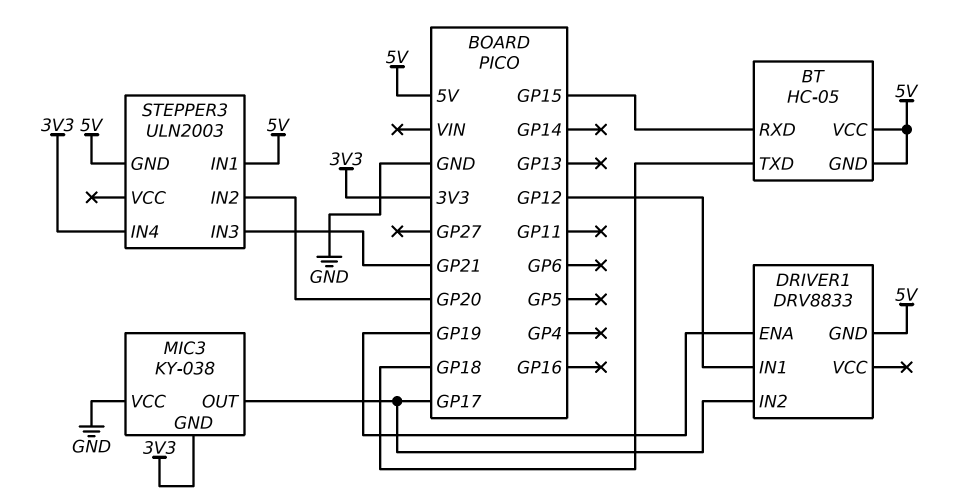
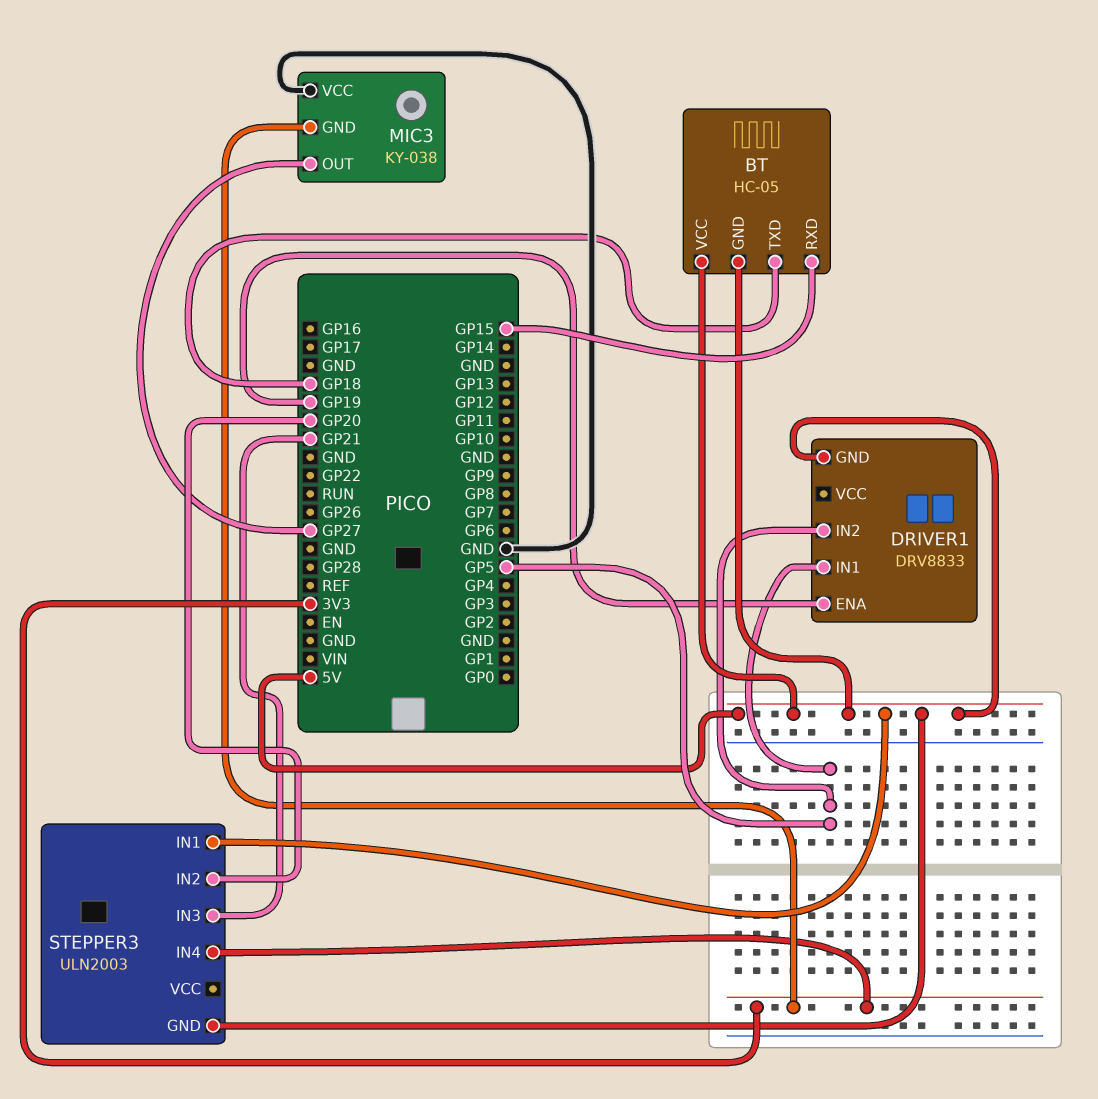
DRIVER1 pin IN1: GP12 -> GP5
DRIVER1 pin IN2: GP17 -> GP5
MIC3 pin OUT: GP17 -> GP27

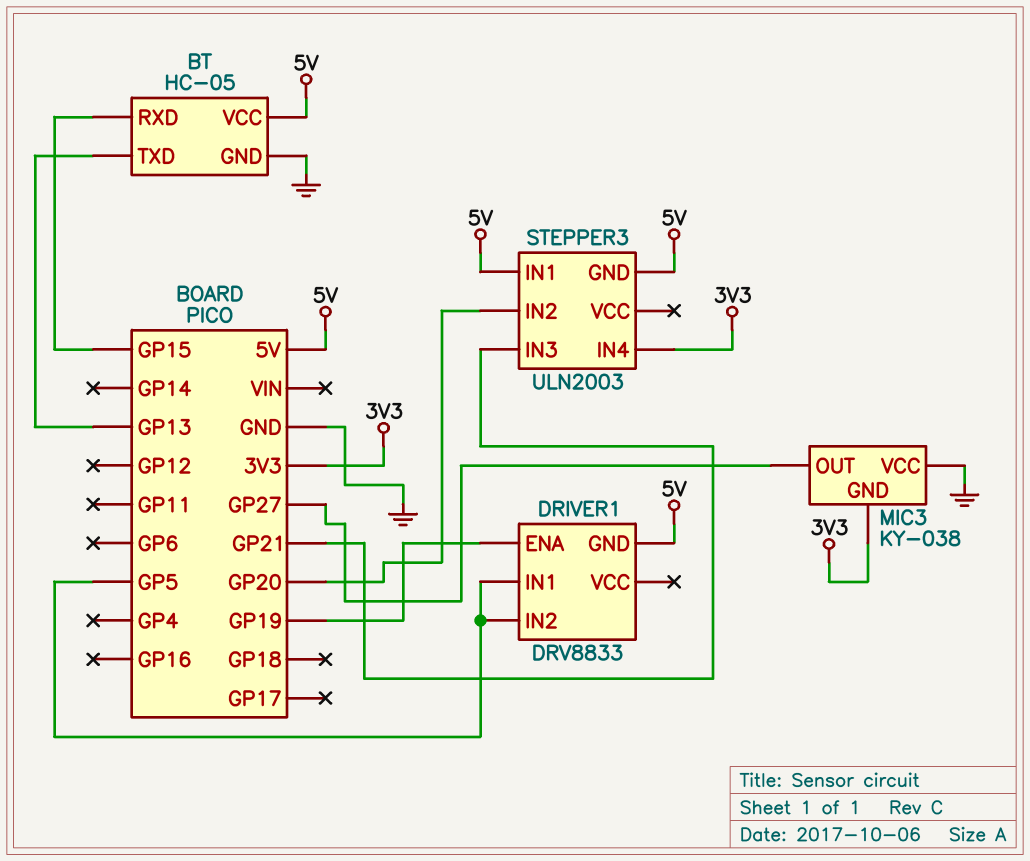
BT pin GND: 5V -> GND
BT pin TXD: GP18 -> GP13

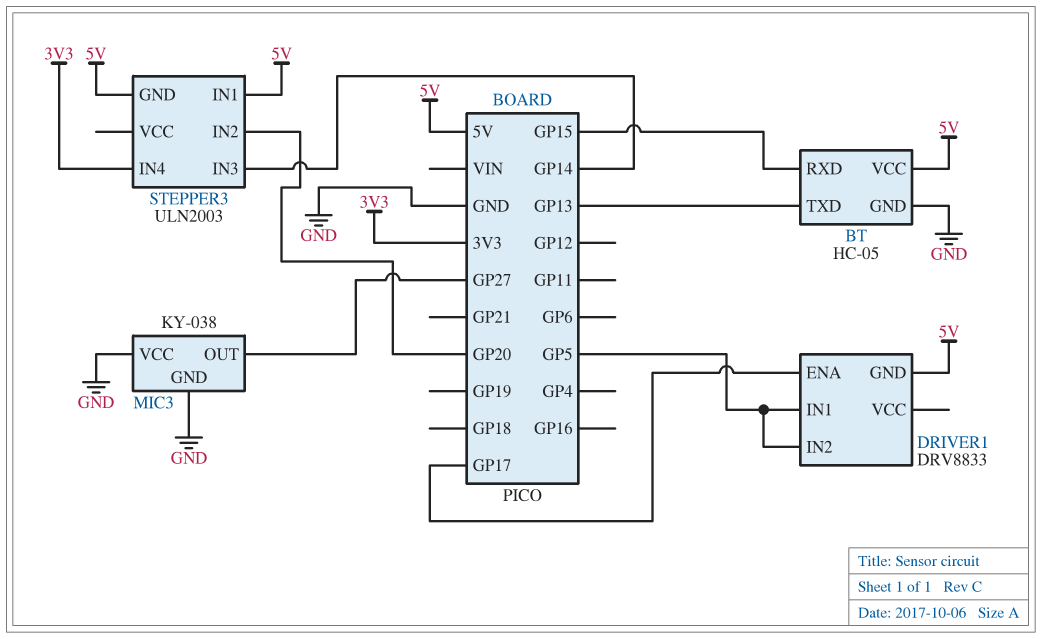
DRIVER1 pin ENA: GP19 -> GP17
MIC3 pin GND: 3V3 -> GND
STEPPER3 pin IN3: GP21 -> GP14

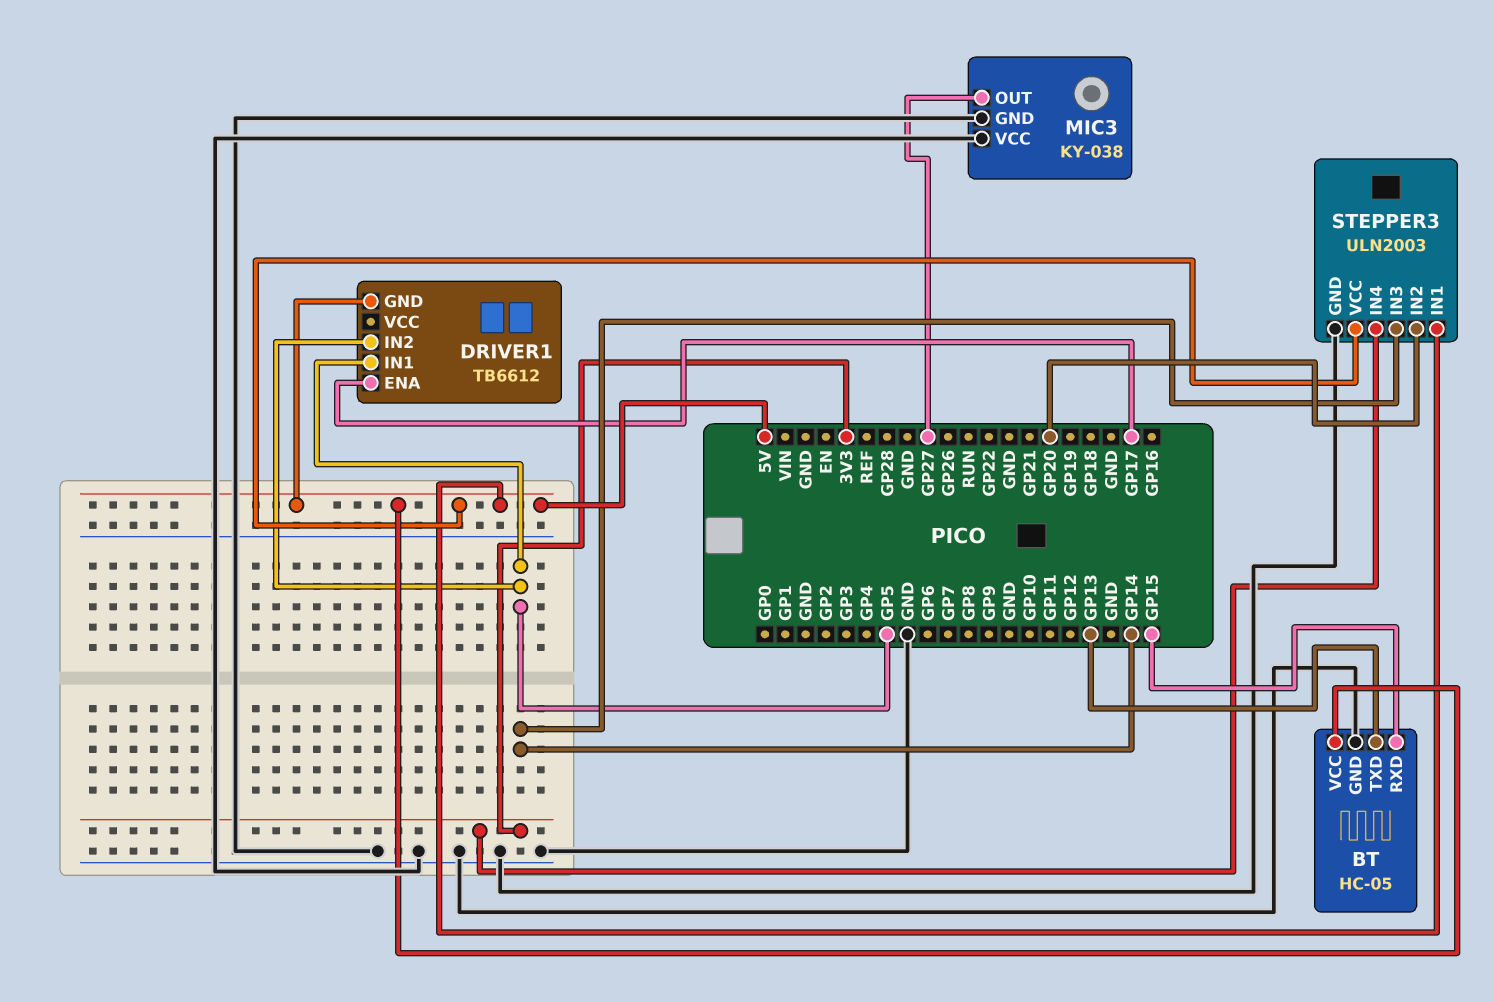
DRIVER1: DRV8833 -> TB6612
STEPPER3 pin GND: 5V -> GND
STEPPER3 pin VCC: none -> 5V

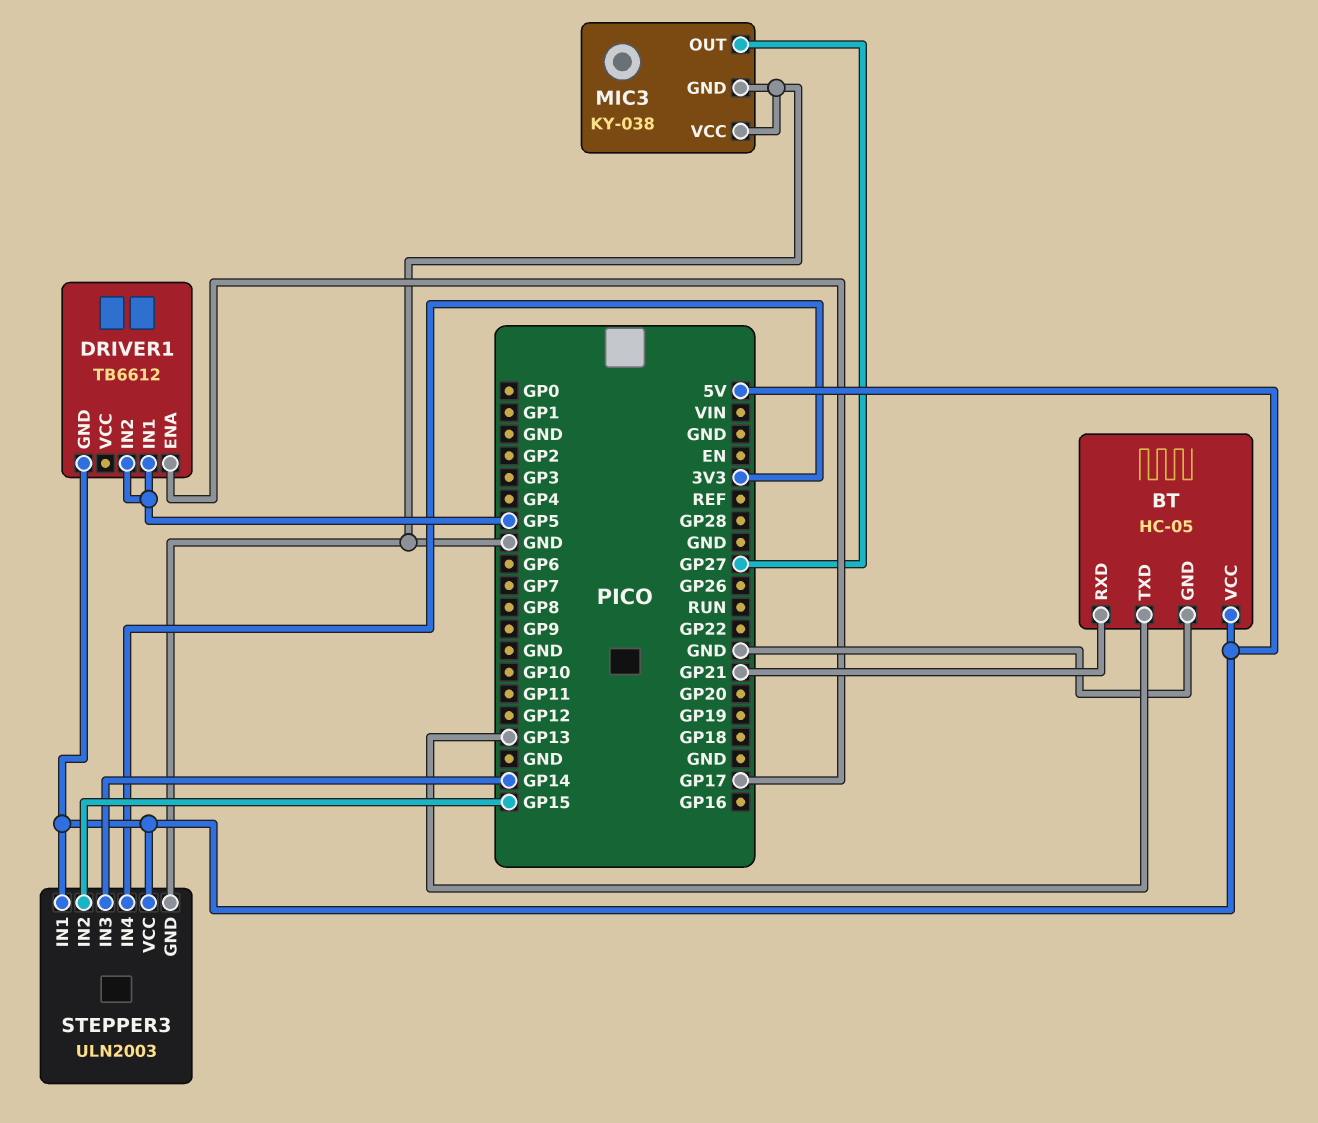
BT pin RXD: GP15 -> GP21
STEPPER3 pin IN2: GP20 -> GP15

